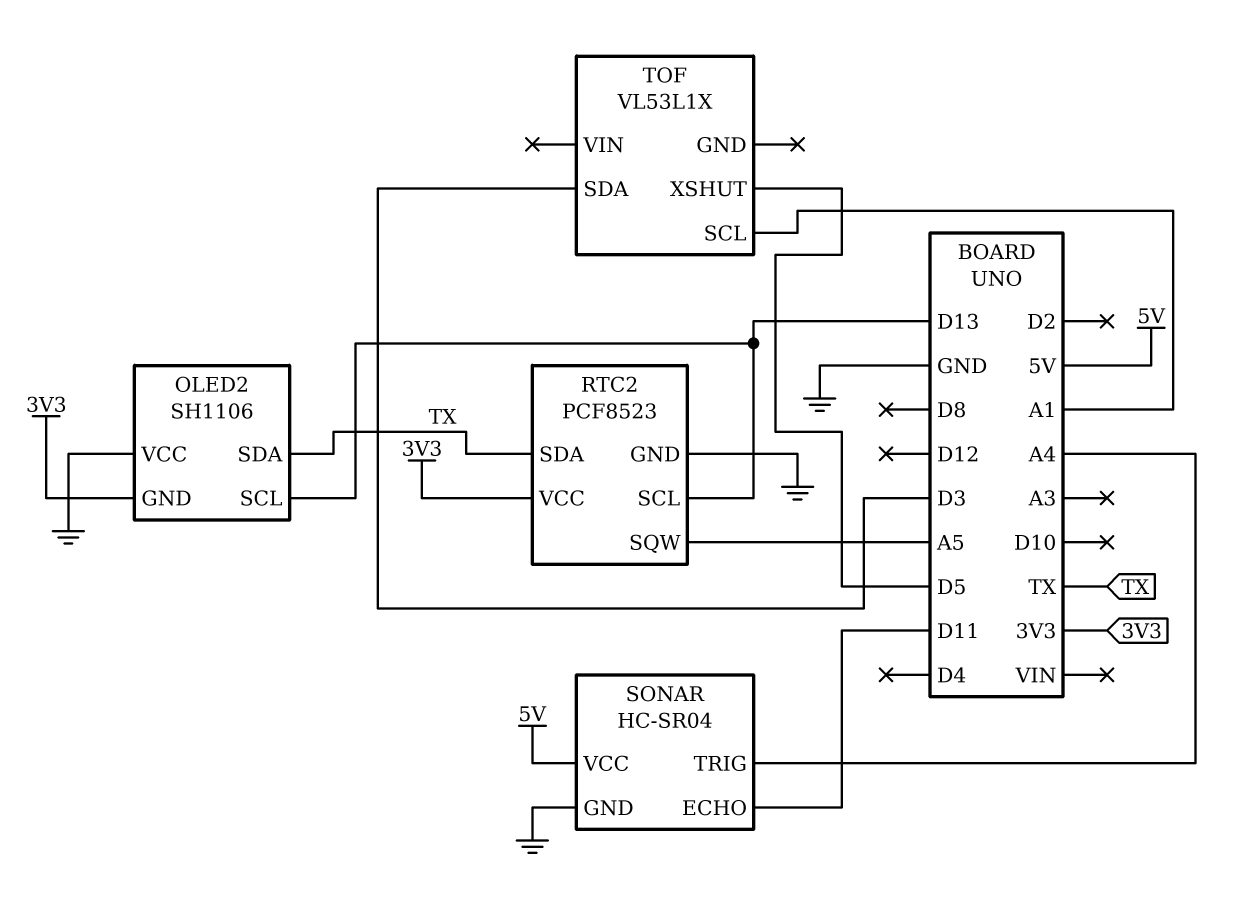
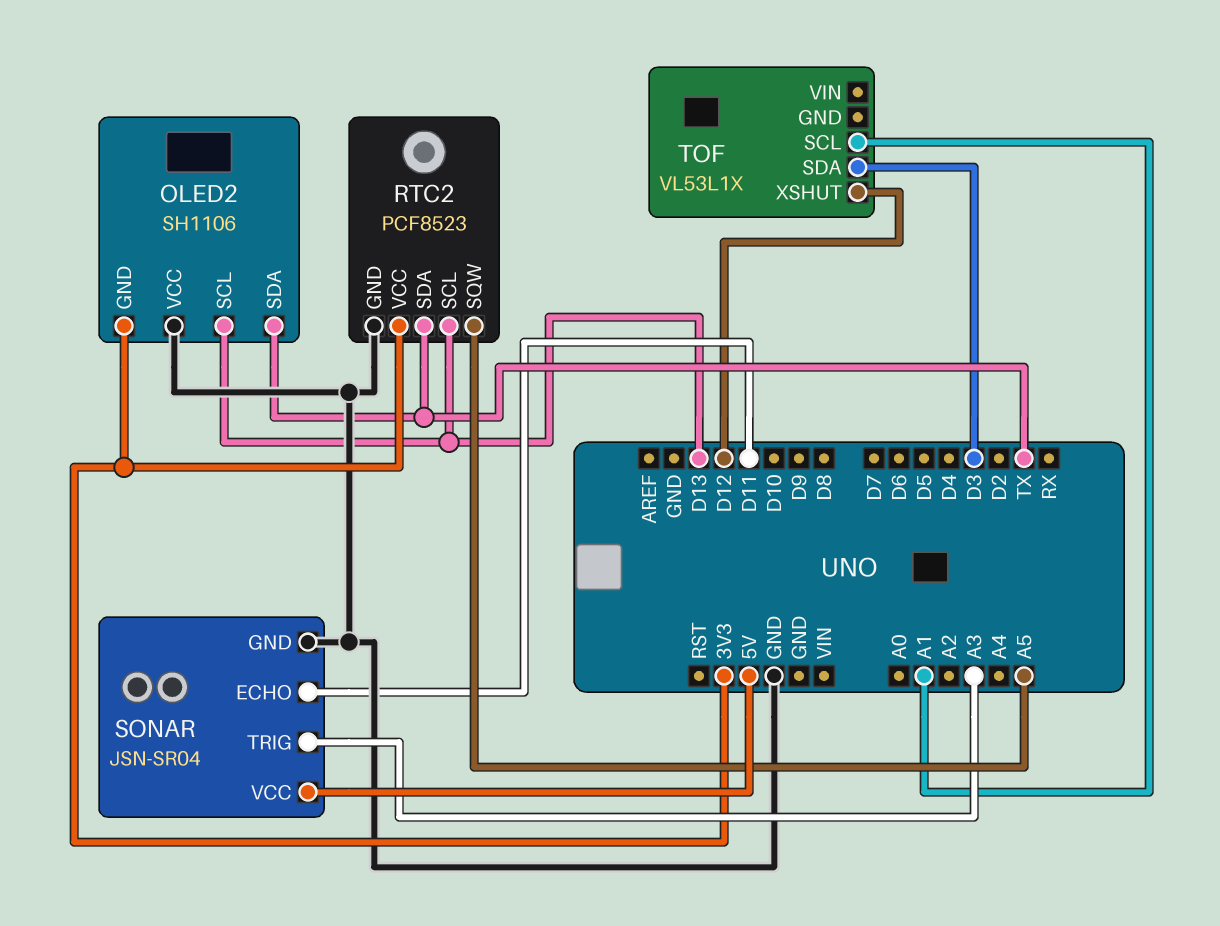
SONAR: HC-SR04 -> JSN-SR04
SONAR pin TRIG: A4 -> A3
TOF pin XSHUT: D5 -> D12

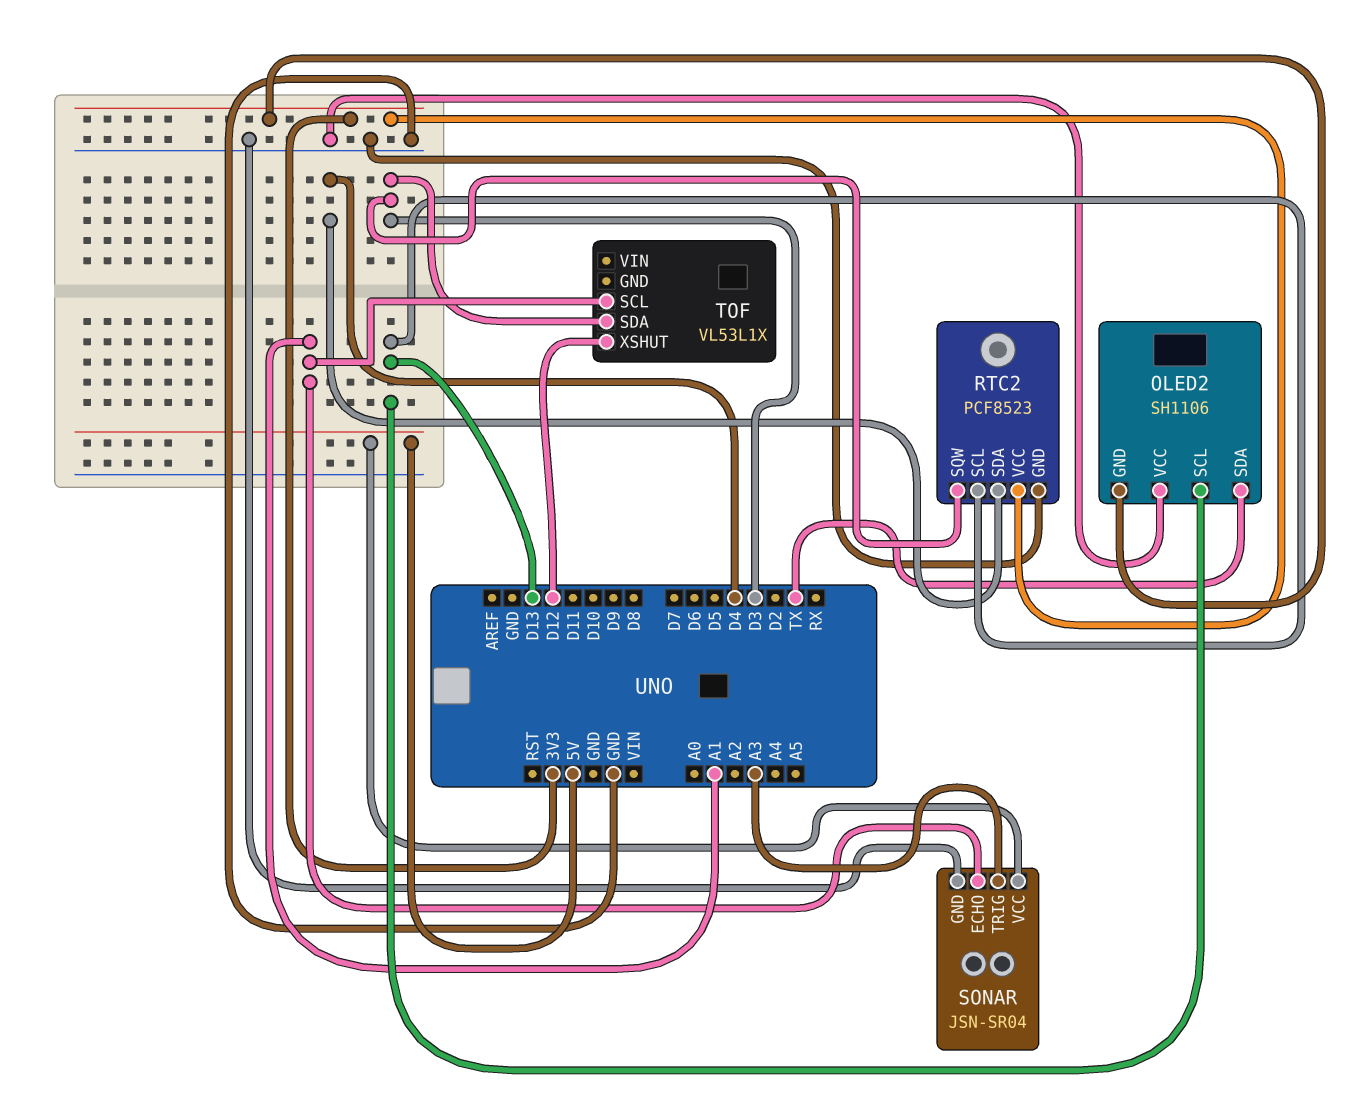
RTC2 pin SDA: TX -> D4
RTC2 pin SQW: A5 -> D3
SONAR pin ECHO: D11 -> A1

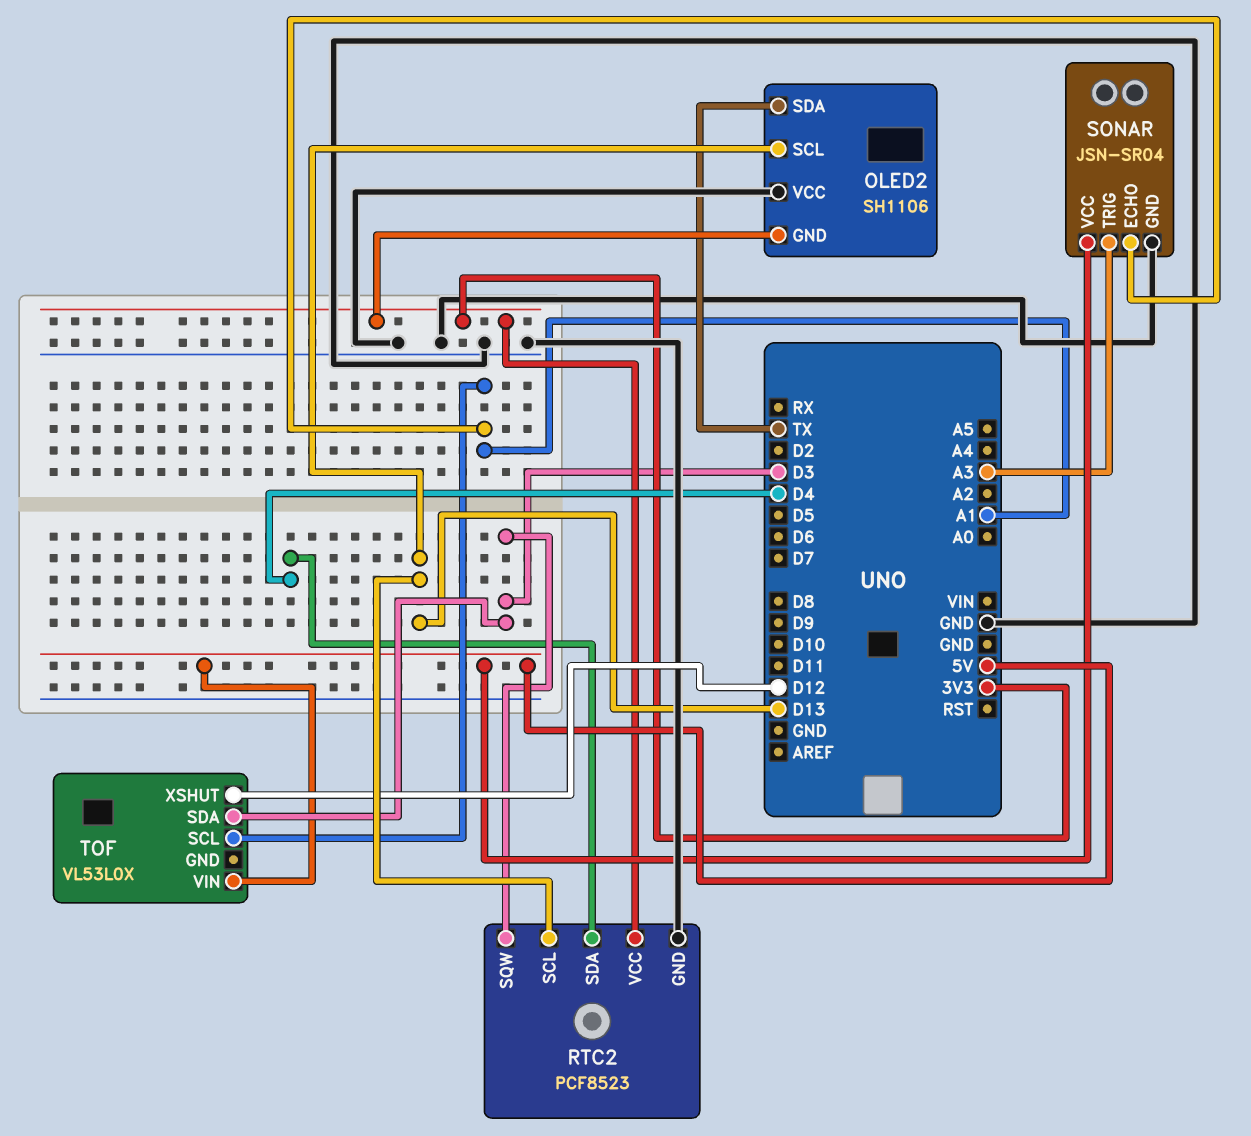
TOF: VL53L1X -> VL53L0X
TOF pin VIN: none -> 5V

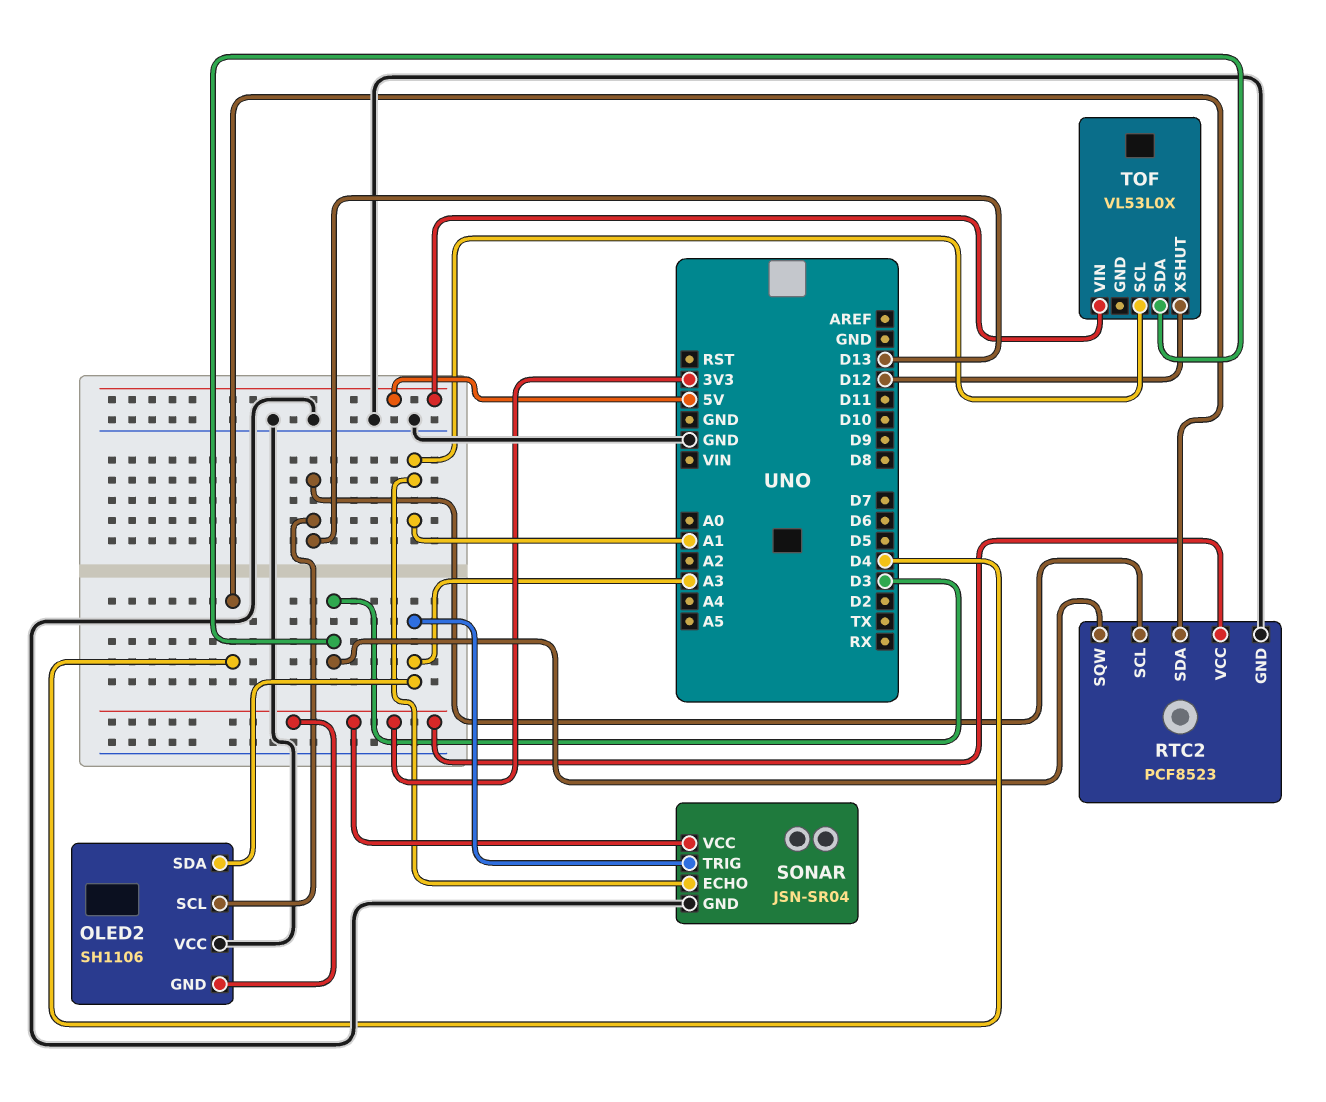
OLED2 pin SDA: TX -> A3
SONAR pin VCC: 5V -> 3V3

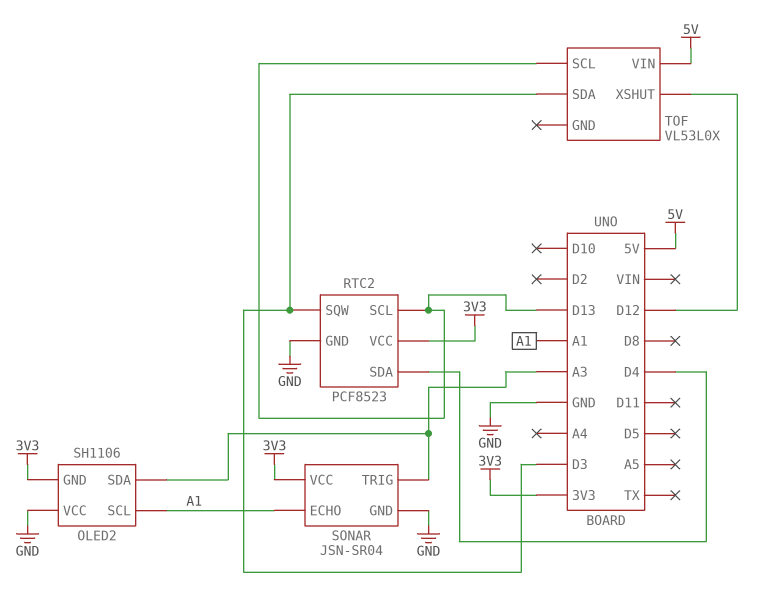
OLED2 pin SCL: D13 -> A1
TOF pin SCL: A1 -> D13

